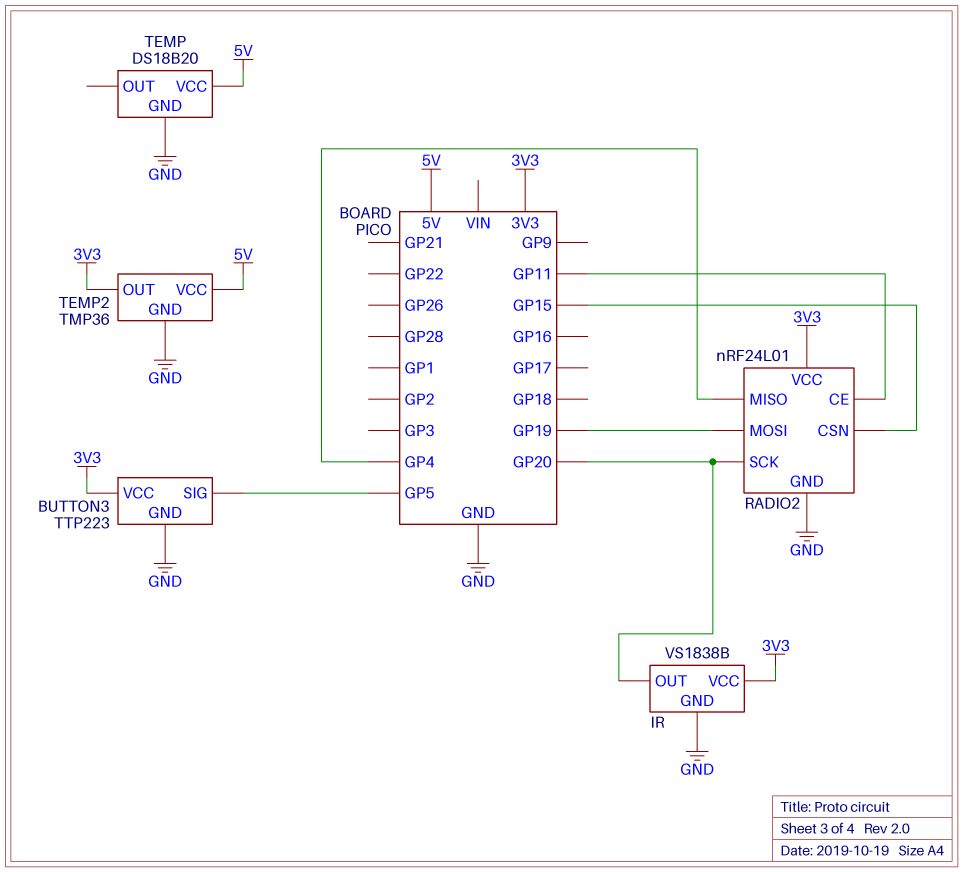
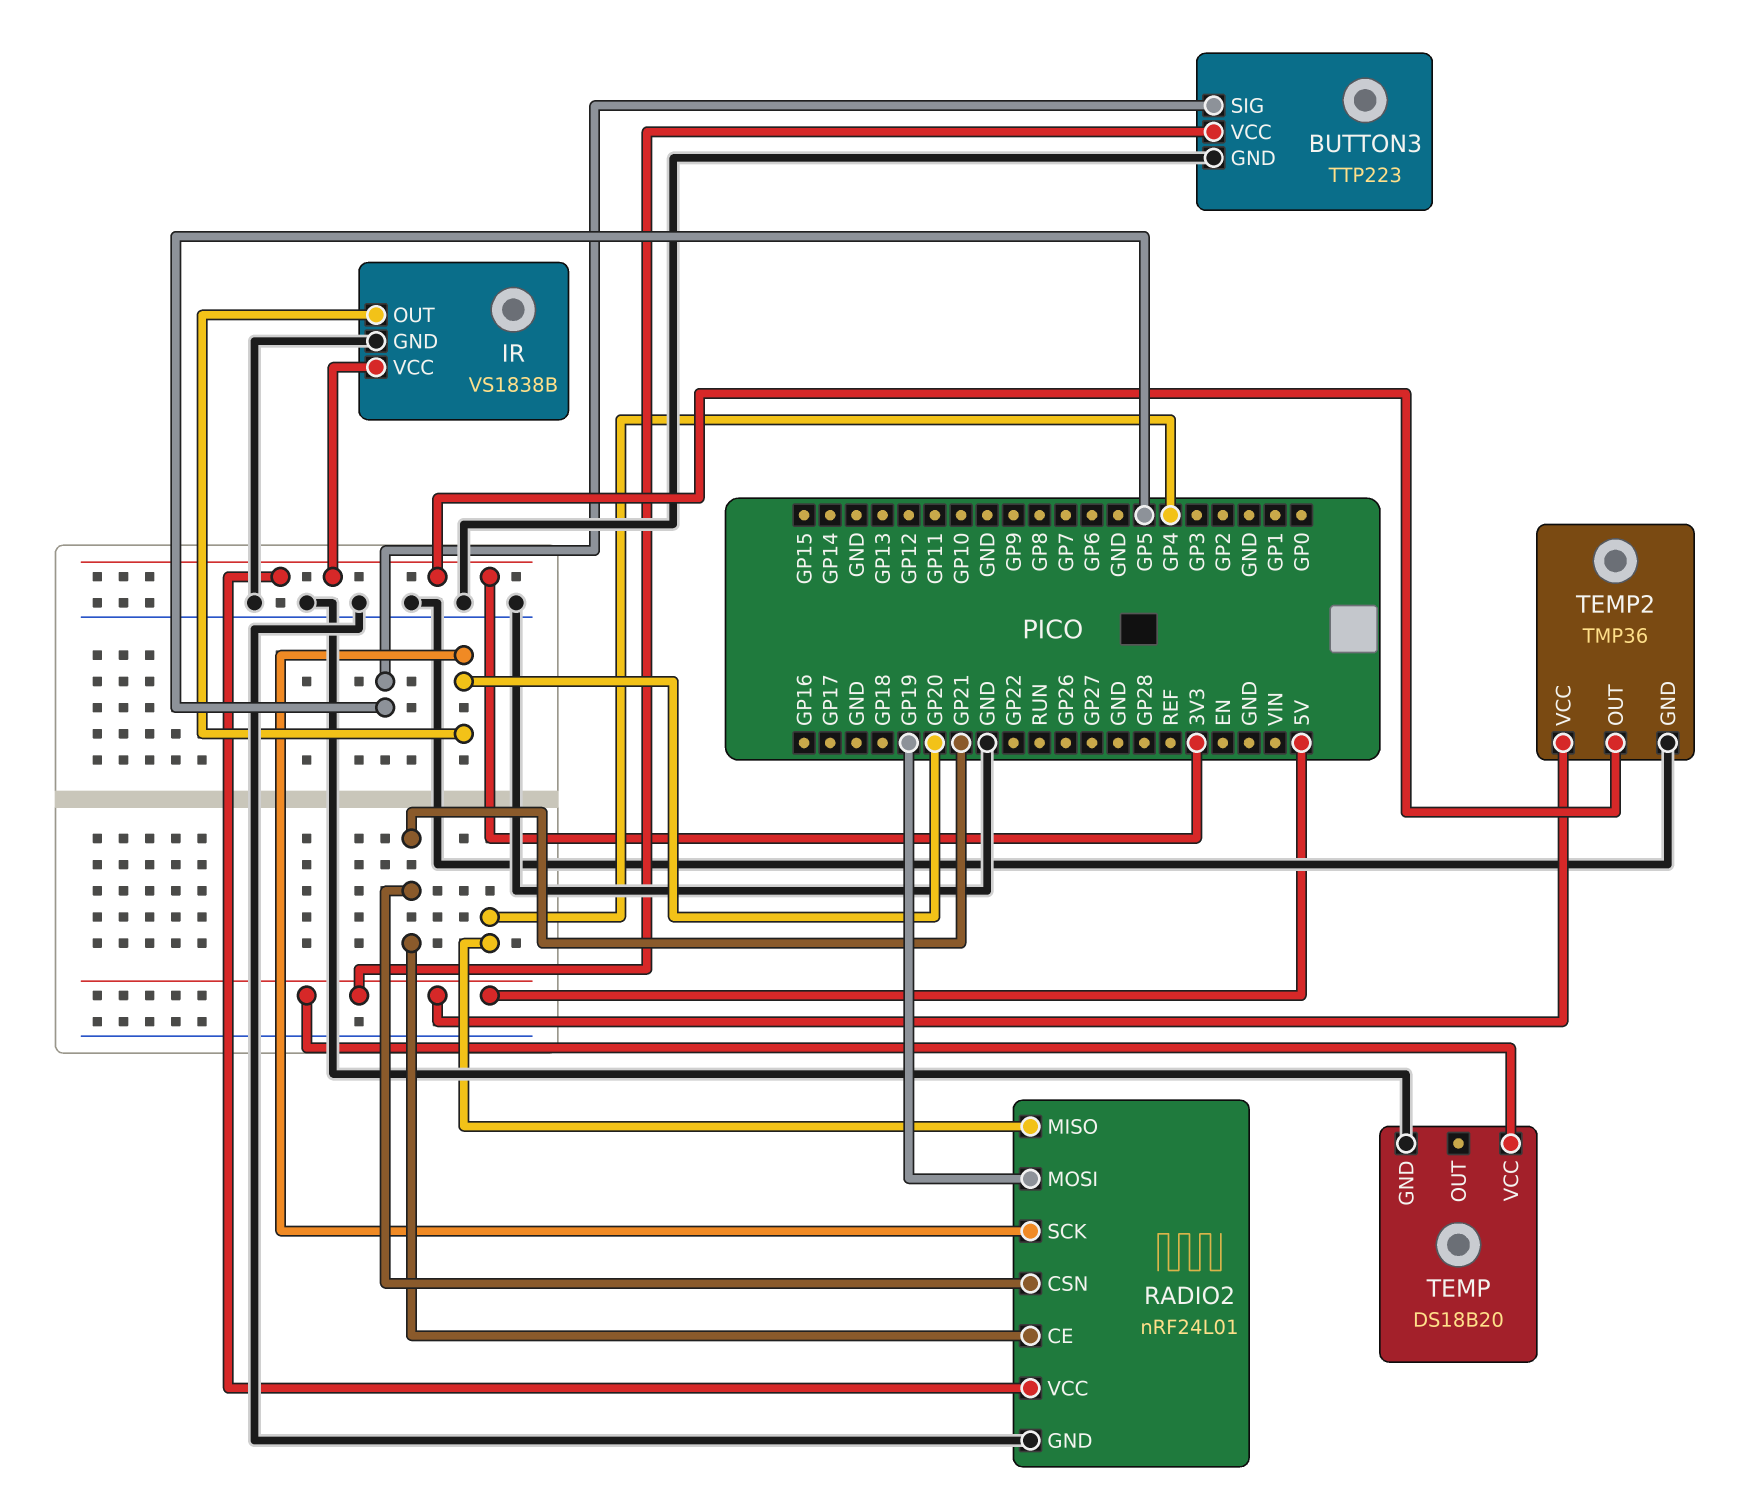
BUTTON3 pin VCC: 3V3 -> 5V
RADIO2 pin CE: GP11 -> GP21
RADIO2 pin CSN: GP15 -> GP21

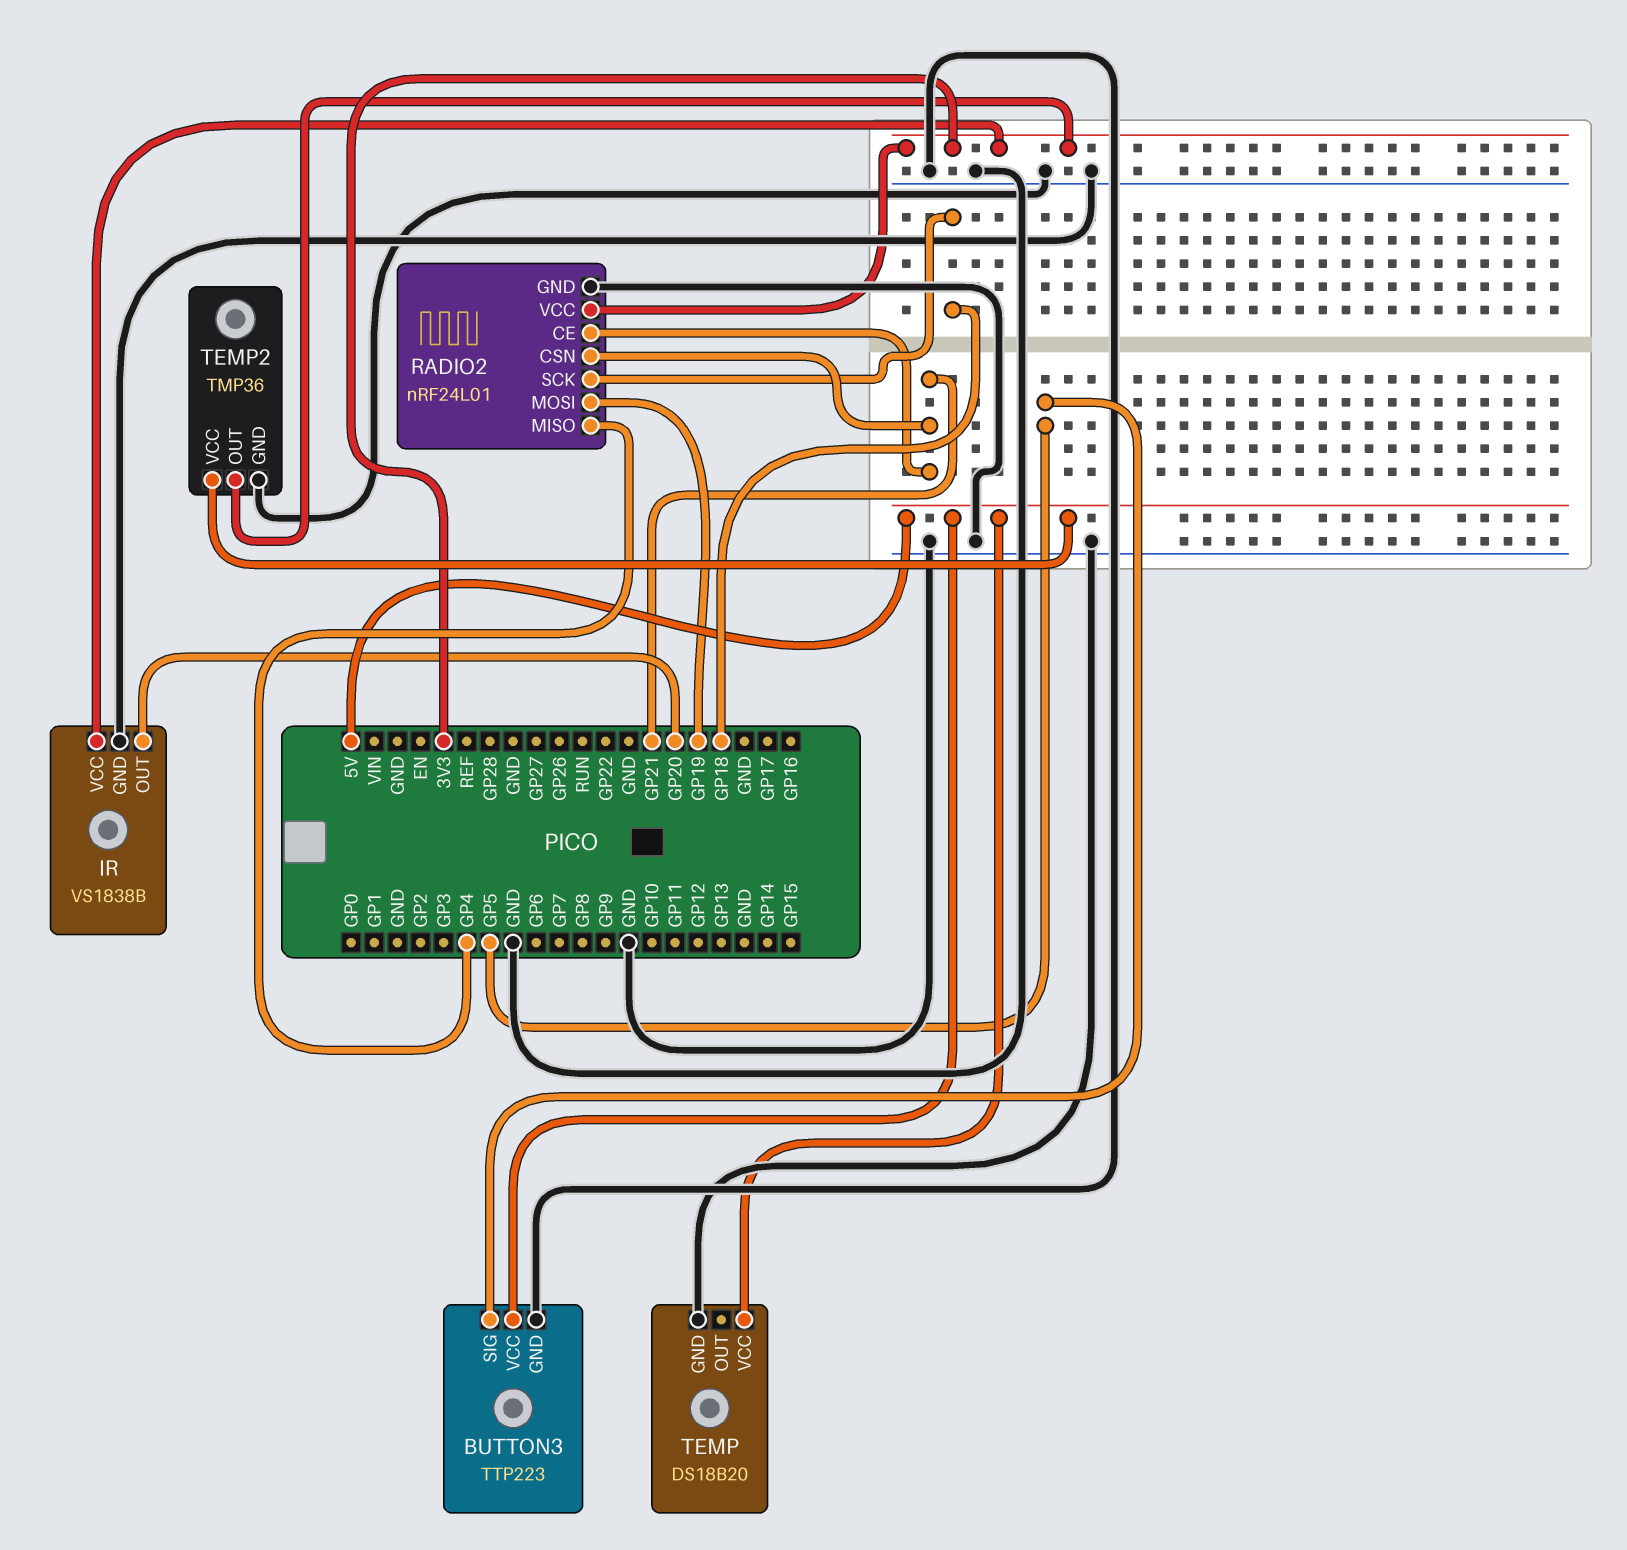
RADIO2 pin SCK: GP20 -> GP18

